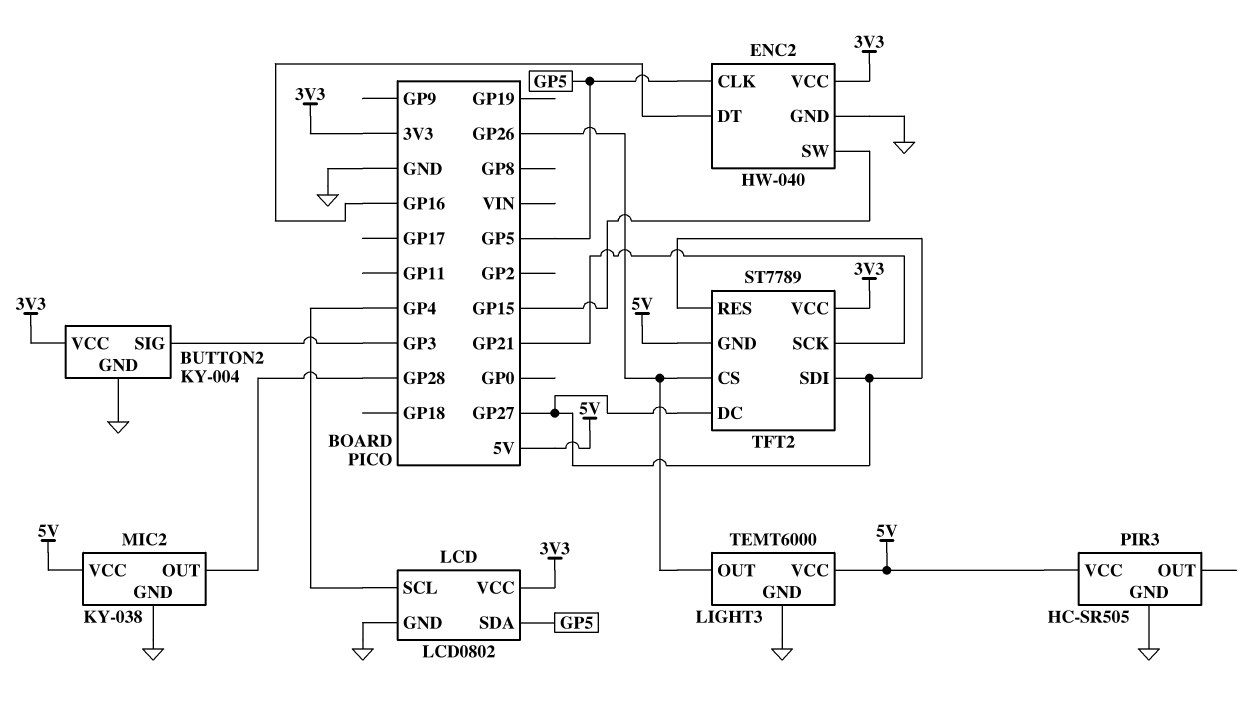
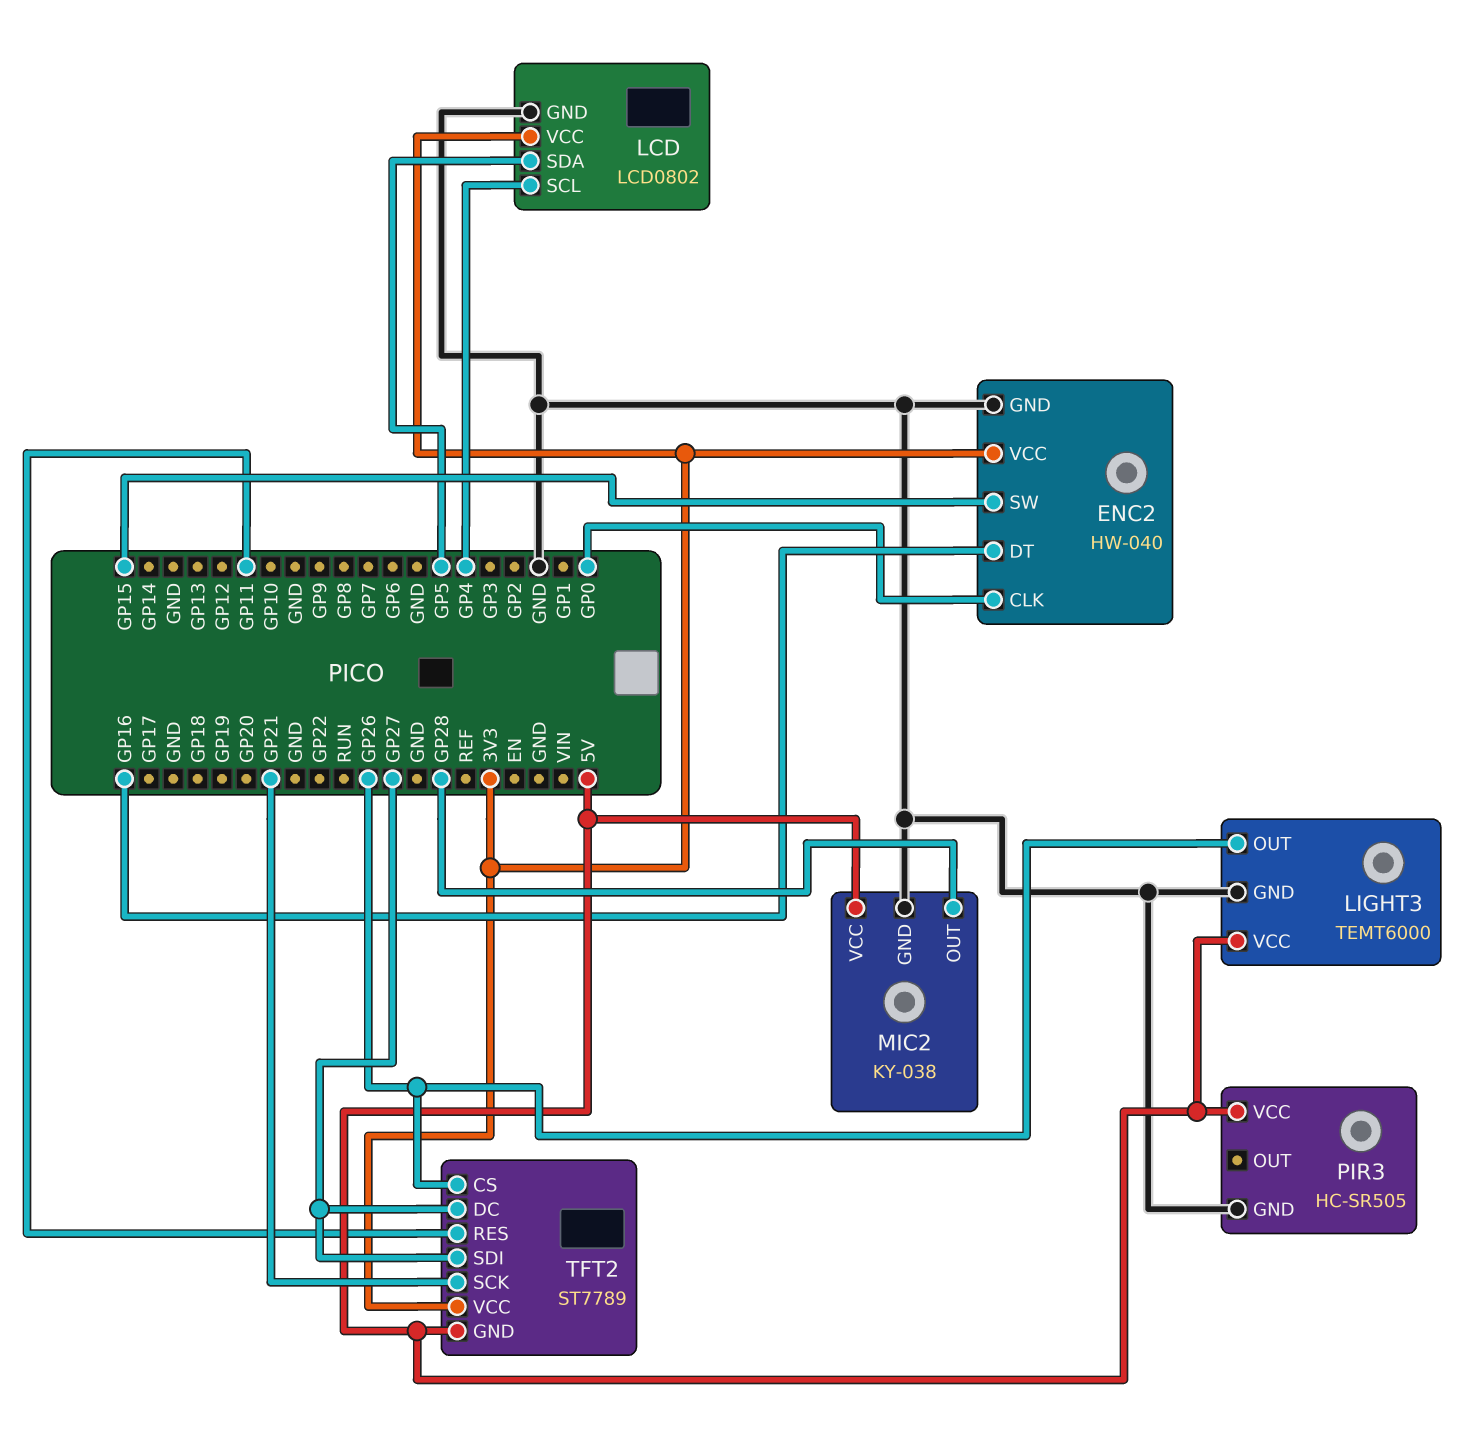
BUTTON2: KY-004 -> none
BUTTON2 pin GND: GND -> none
BUTTON2 pin SIG: GP3 -> none
BUTTON2 pin VCC: 3V3 -> none
ENC2 pin CLK: GP5 -> GP0
TFT2 pin RES: GP27 -> GP11

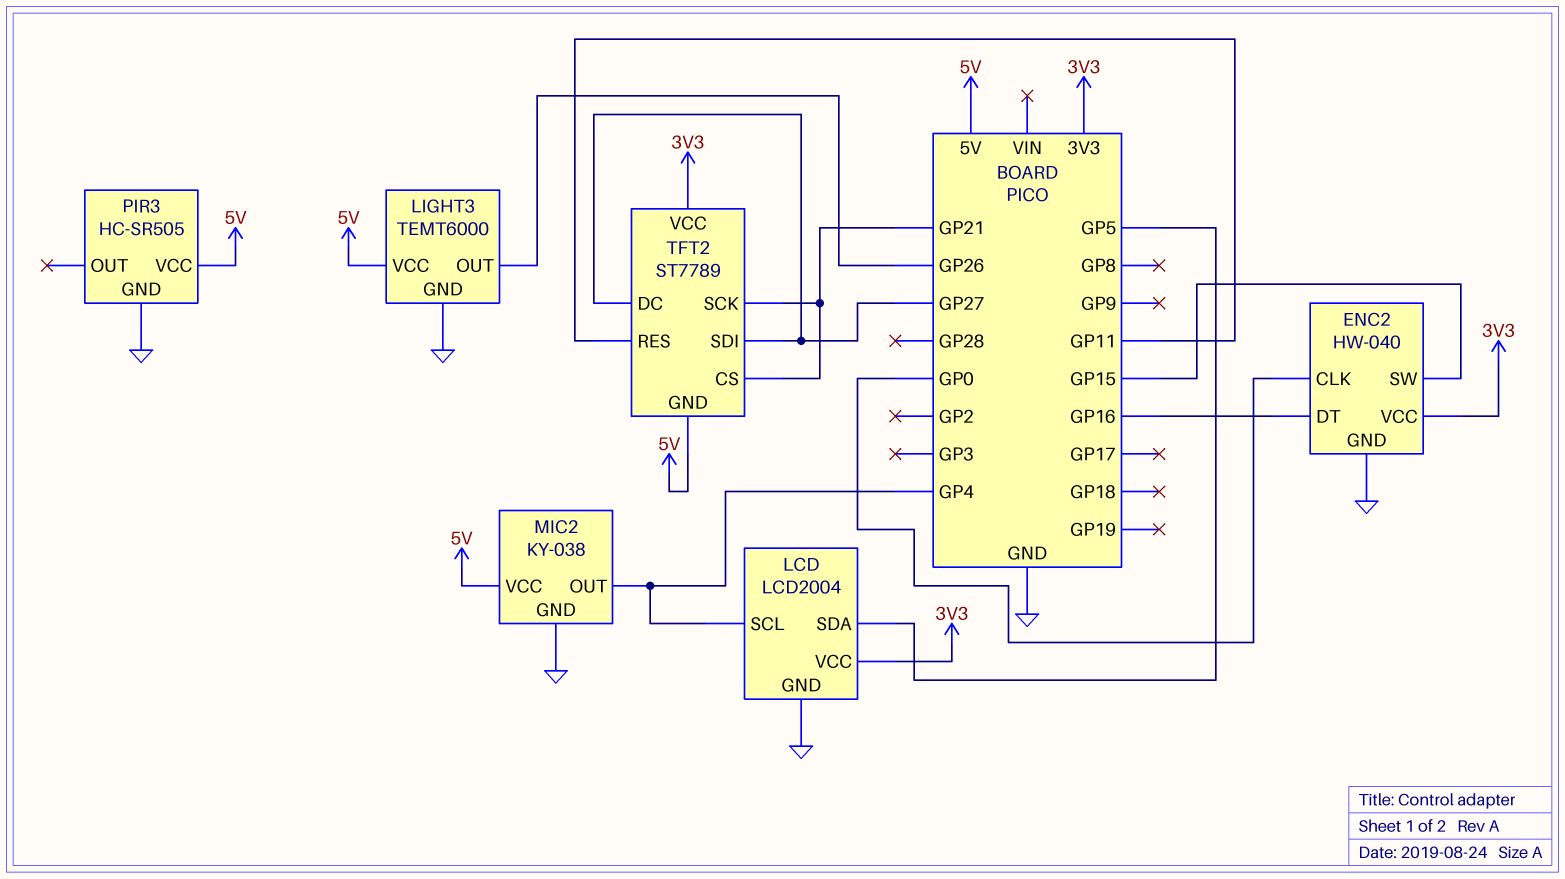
LCD: LCD0802 -> LCD2004
MIC2 pin OUT: GP28 -> GP4
TFT2 pin CS: GP26 -> GP21

